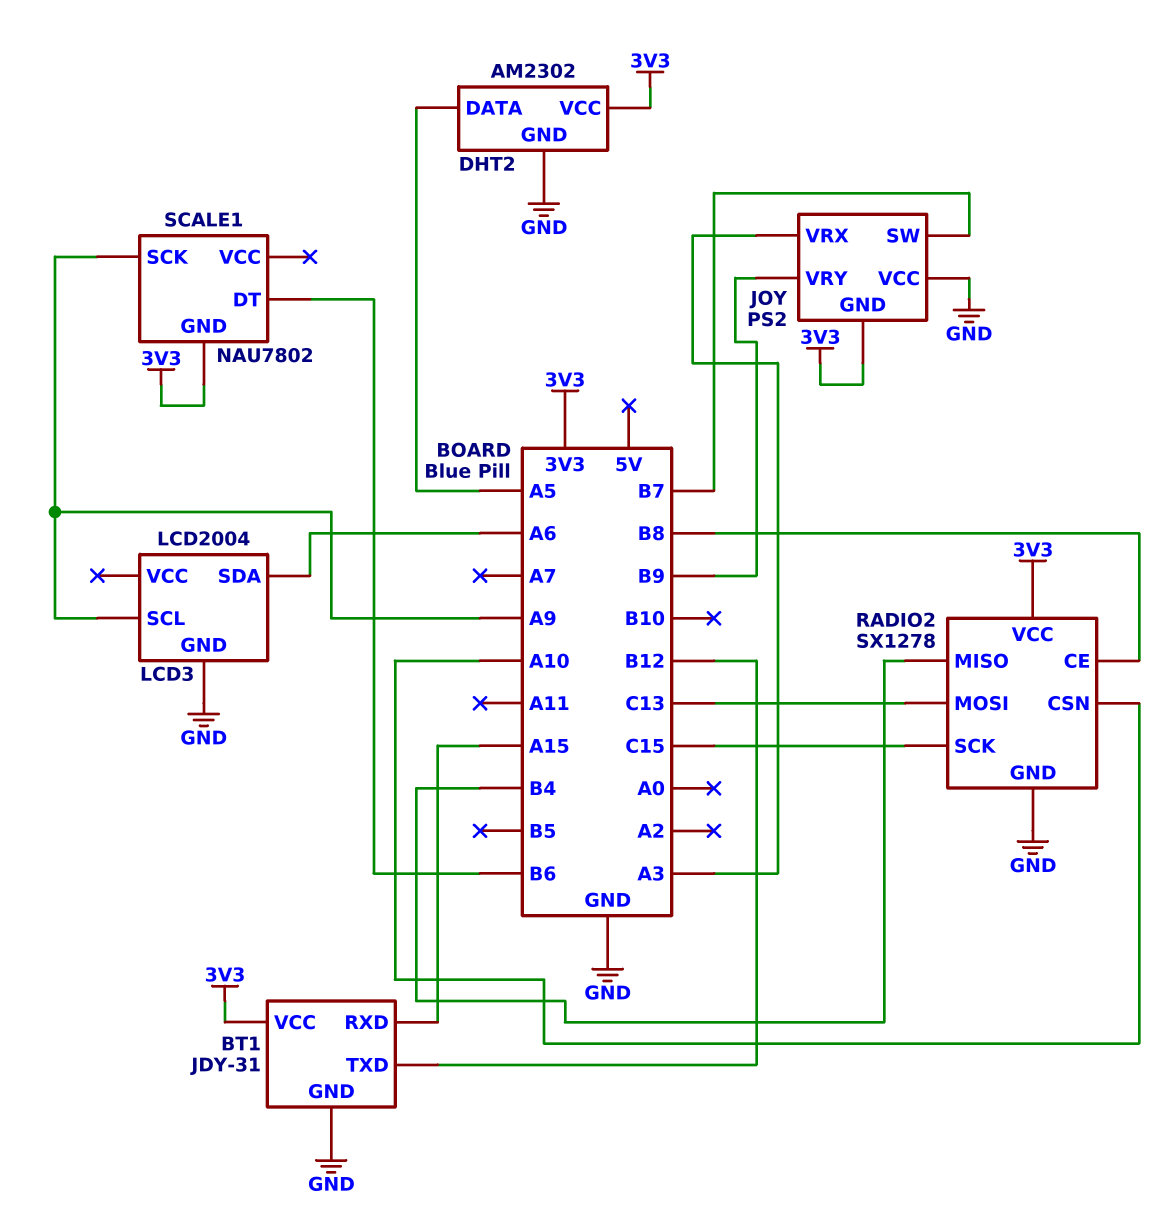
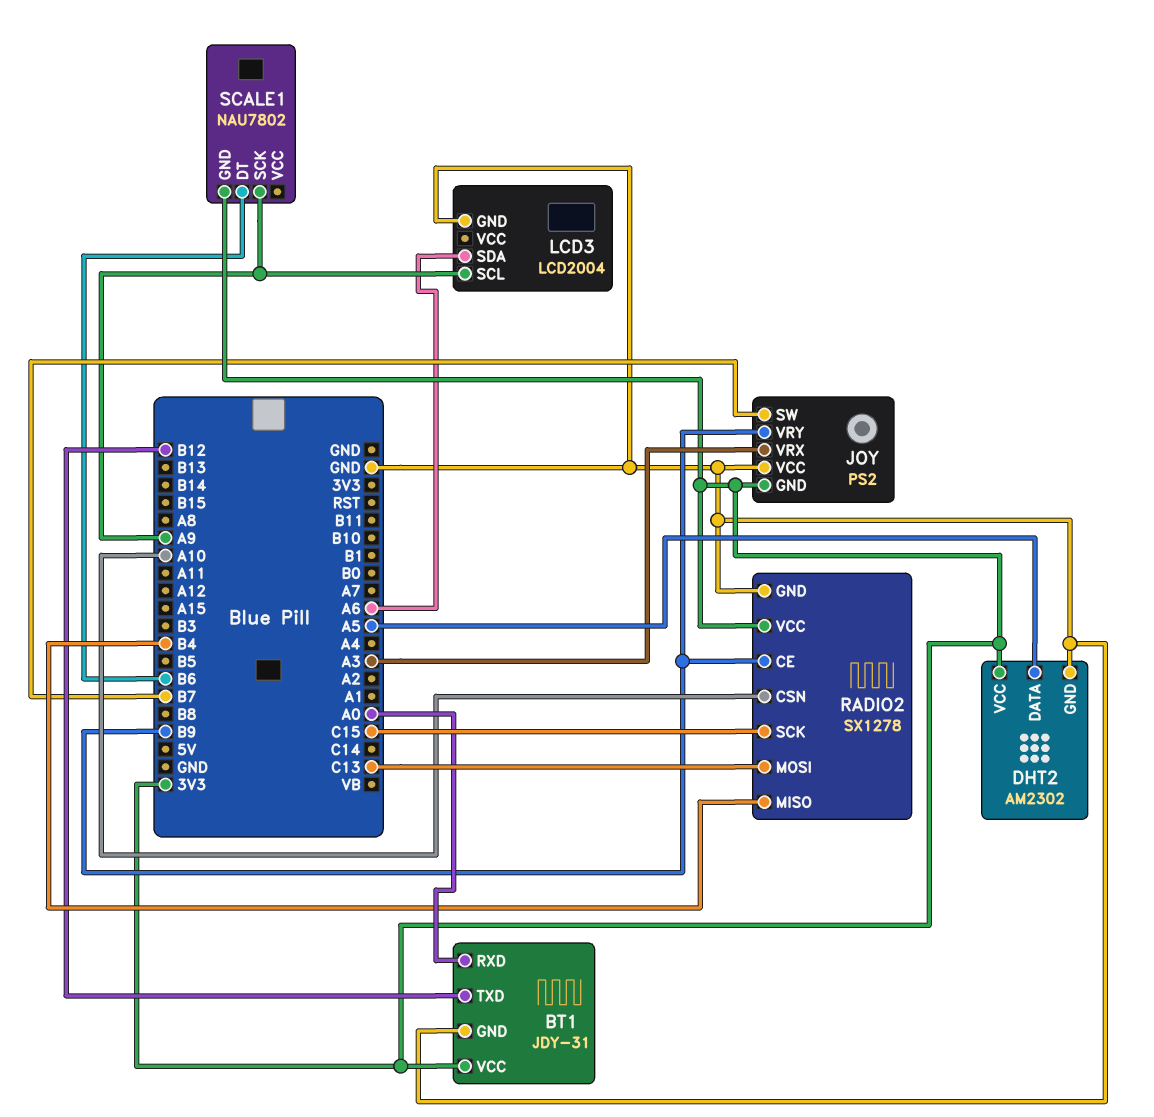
BT1 pin RXD: A15 -> A0
RADIO2 pin CE: B8 -> B9

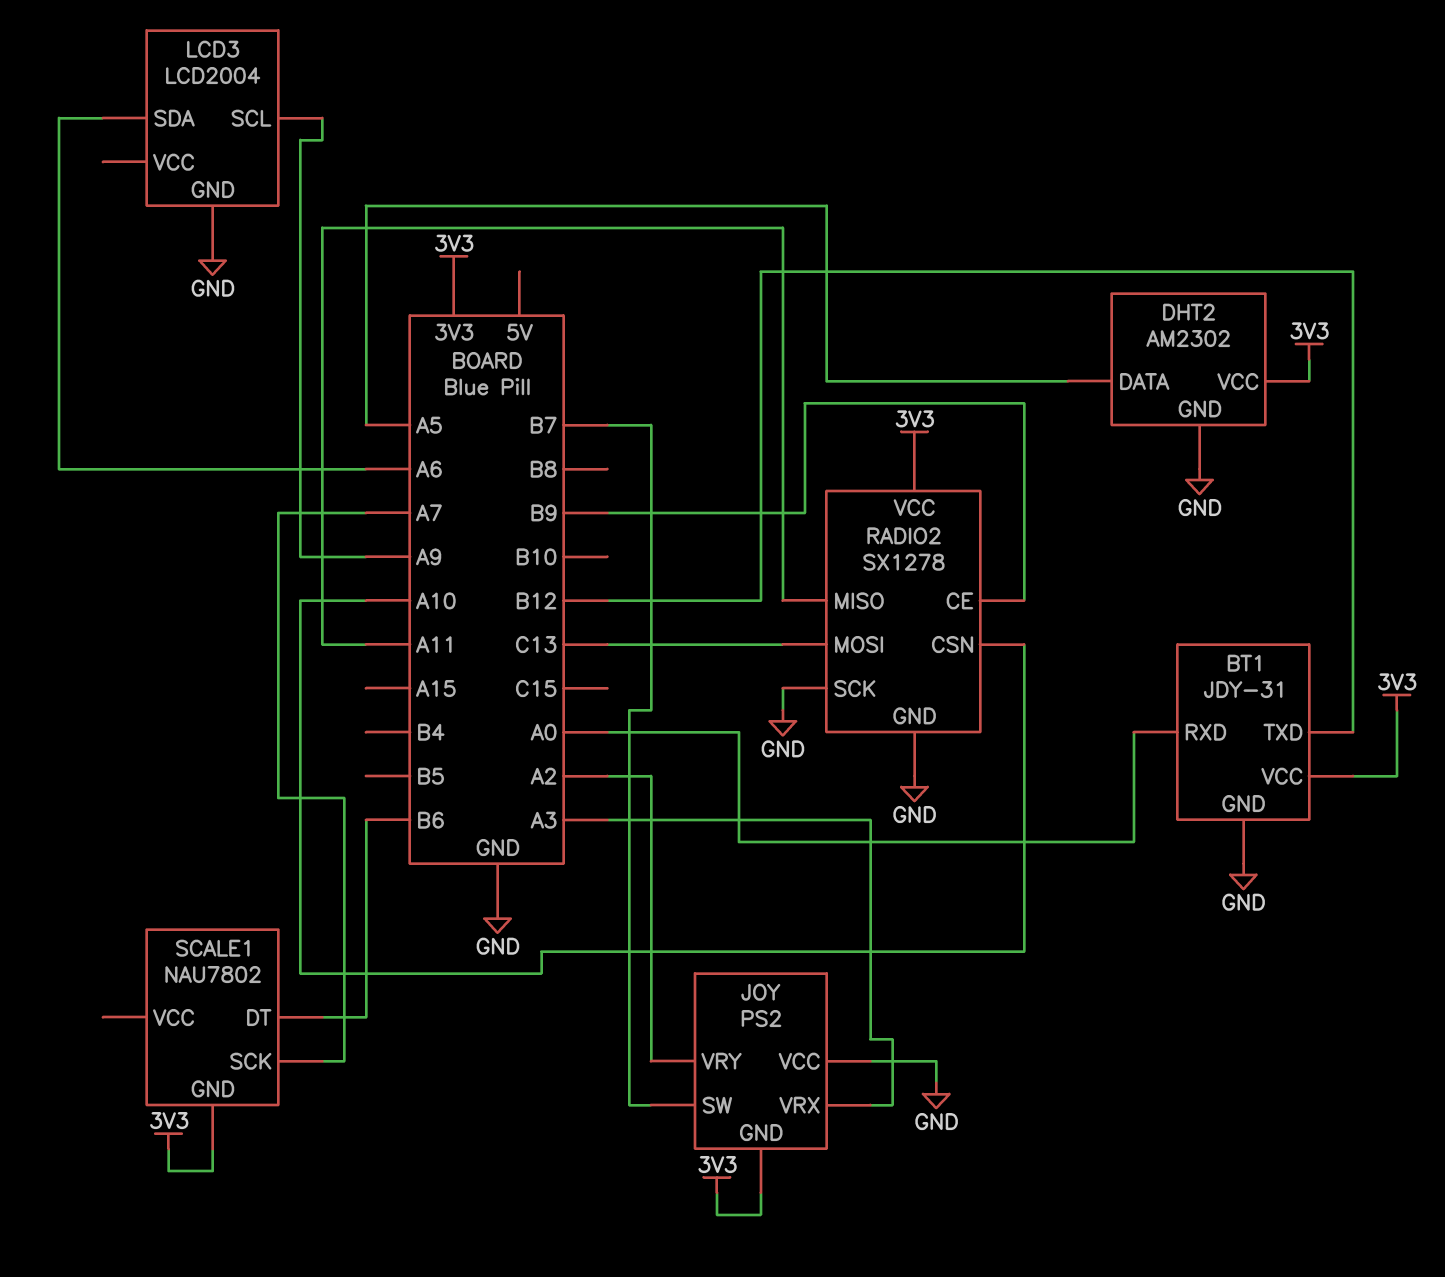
JOY pin VRY: B9 -> A2
RADIO2 pin MISO: B4 -> A11
RADIO2 pin SCK: C15 -> GND
SCALE1 pin SCK: A9 -> A7

